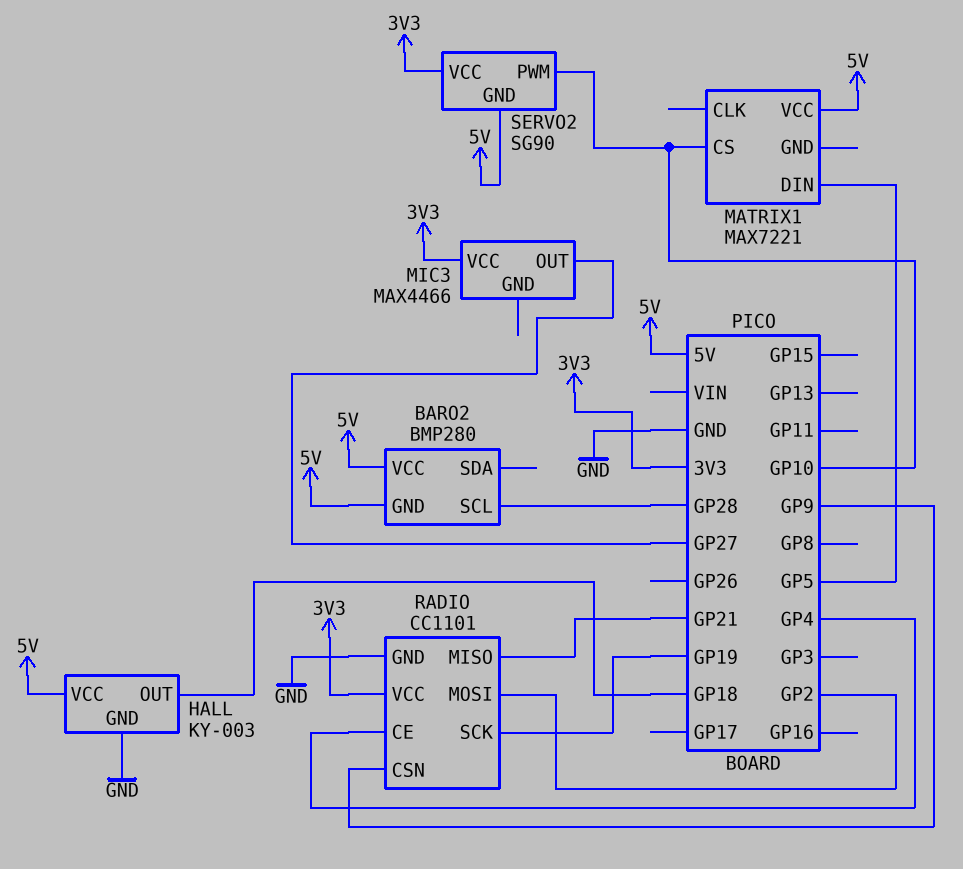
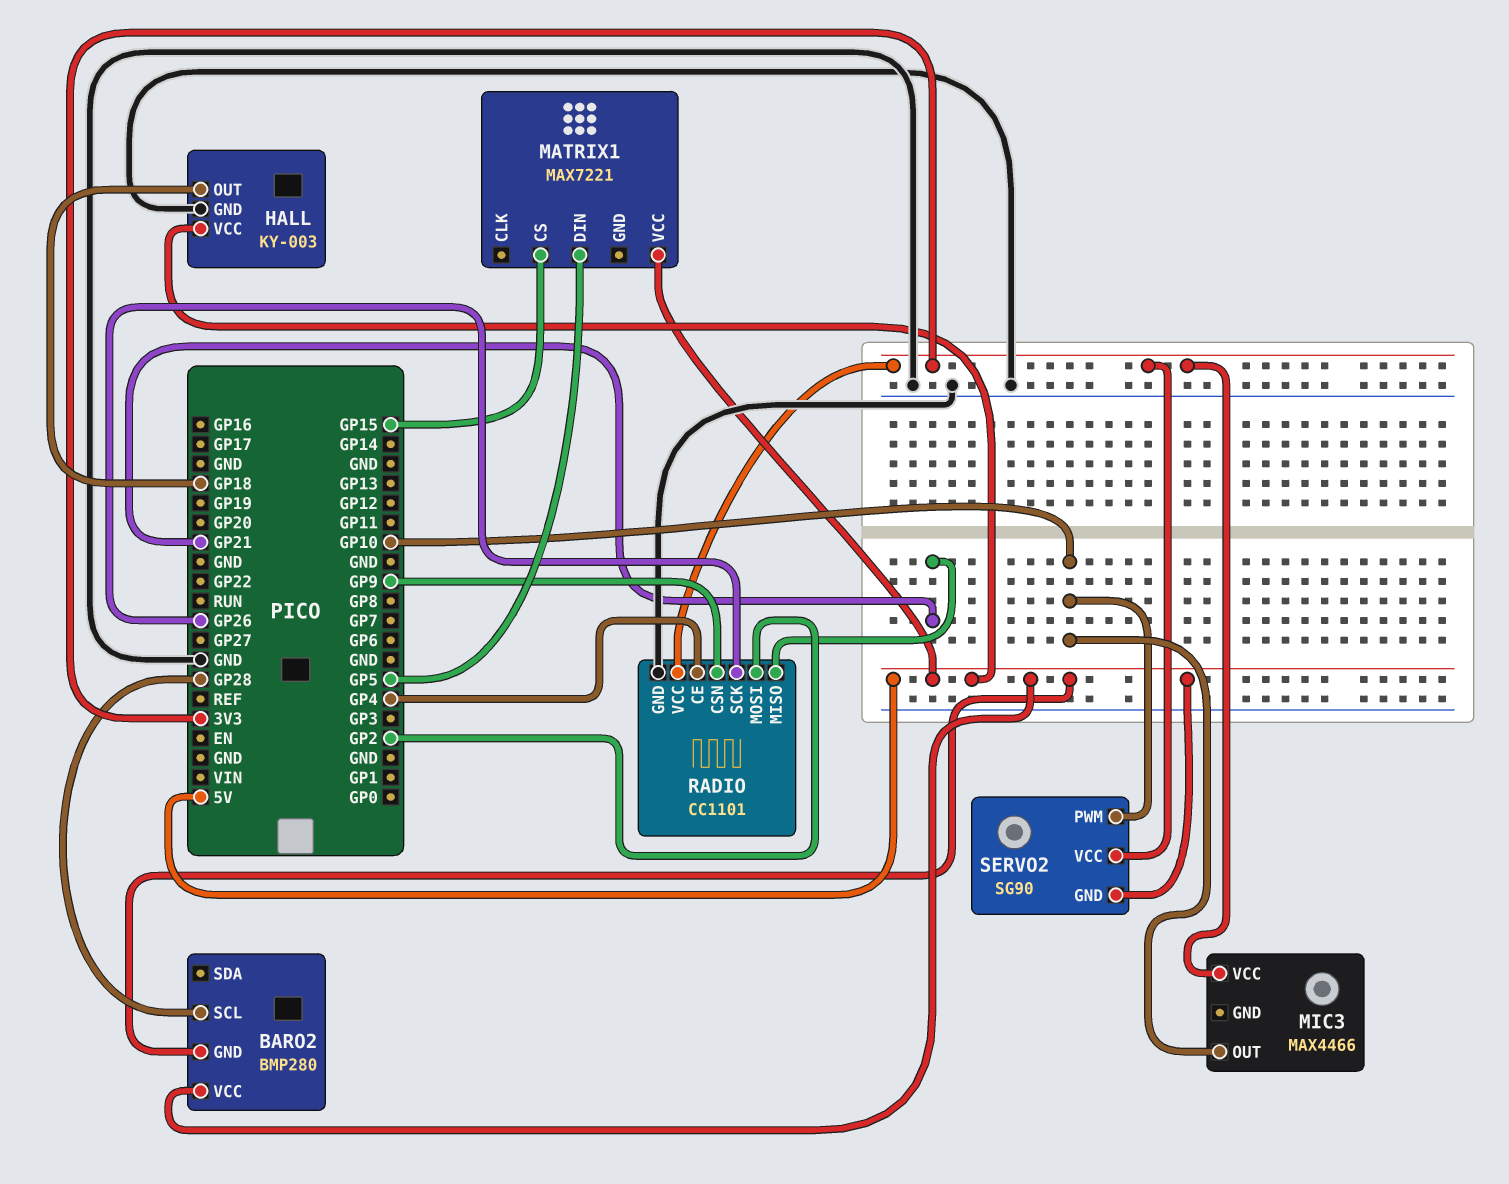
MATRIX1 pin CS: GP10 -> GP15
MIC3 pin OUT: GP27 -> GP10
RADIO pin SCK: GP19 -> GP26

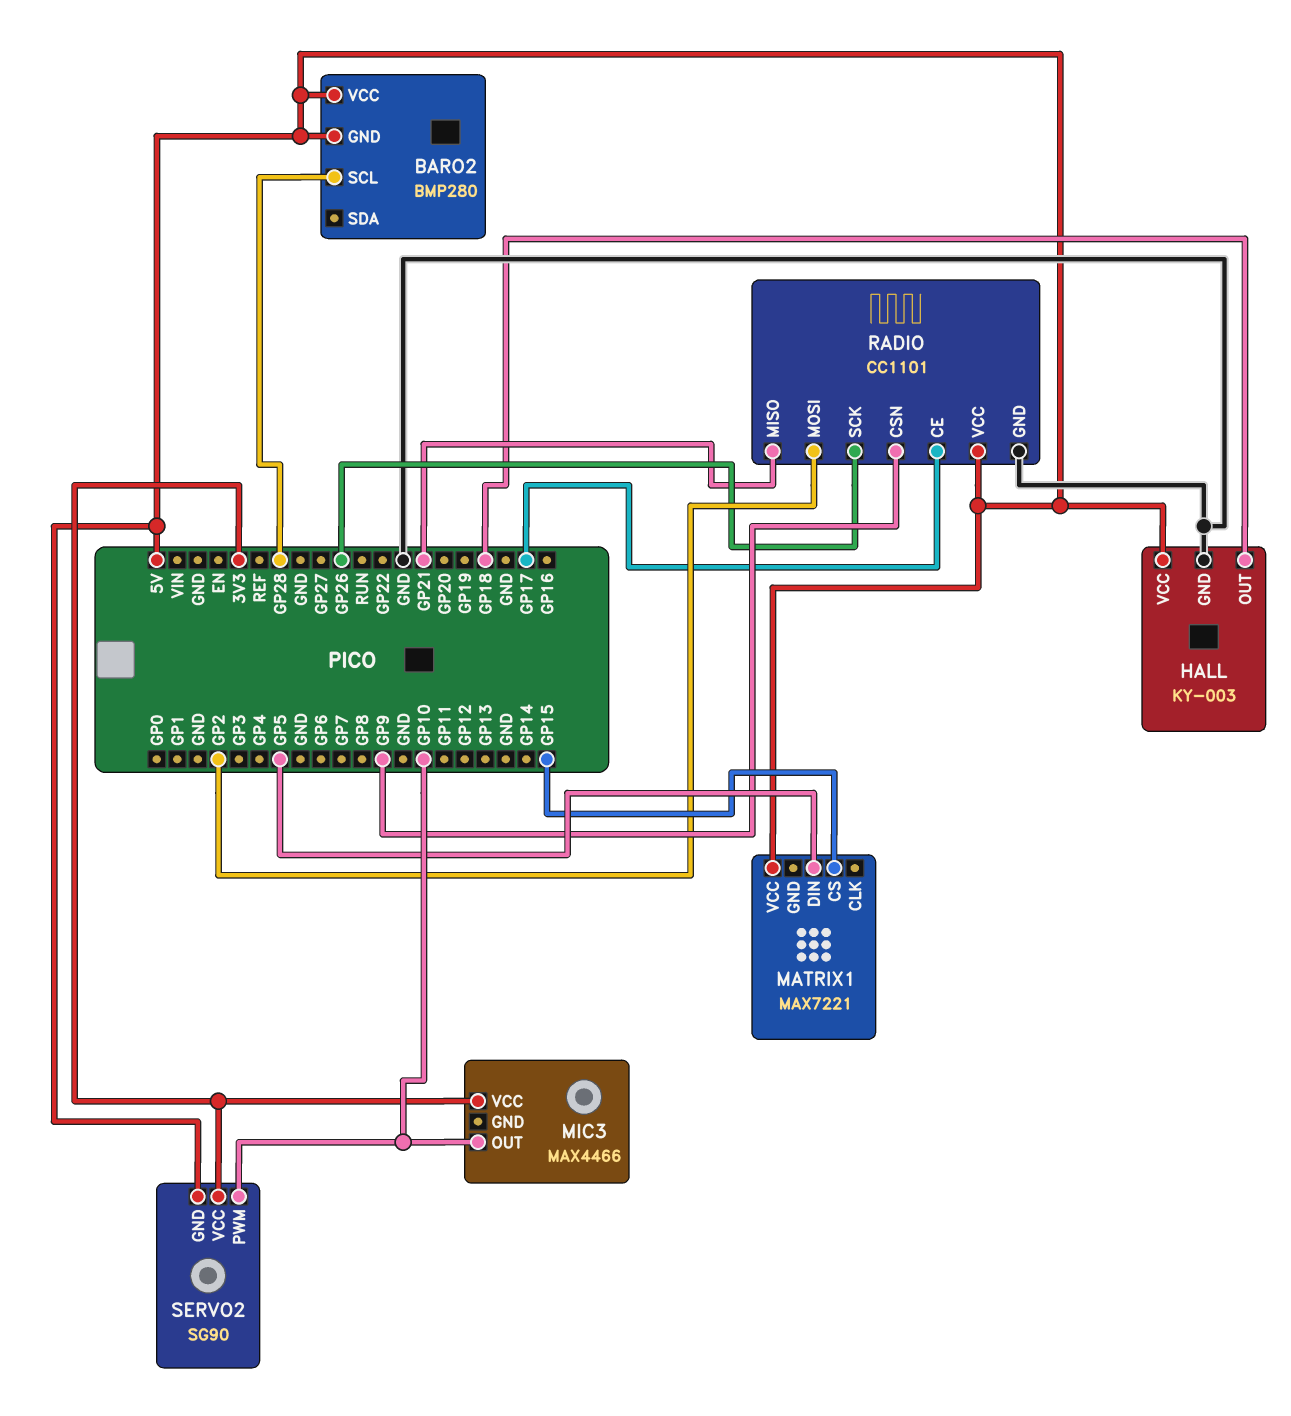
RADIO pin CE: GP4 -> GP17
RADIO pin VCC: 3V3 -> 5V

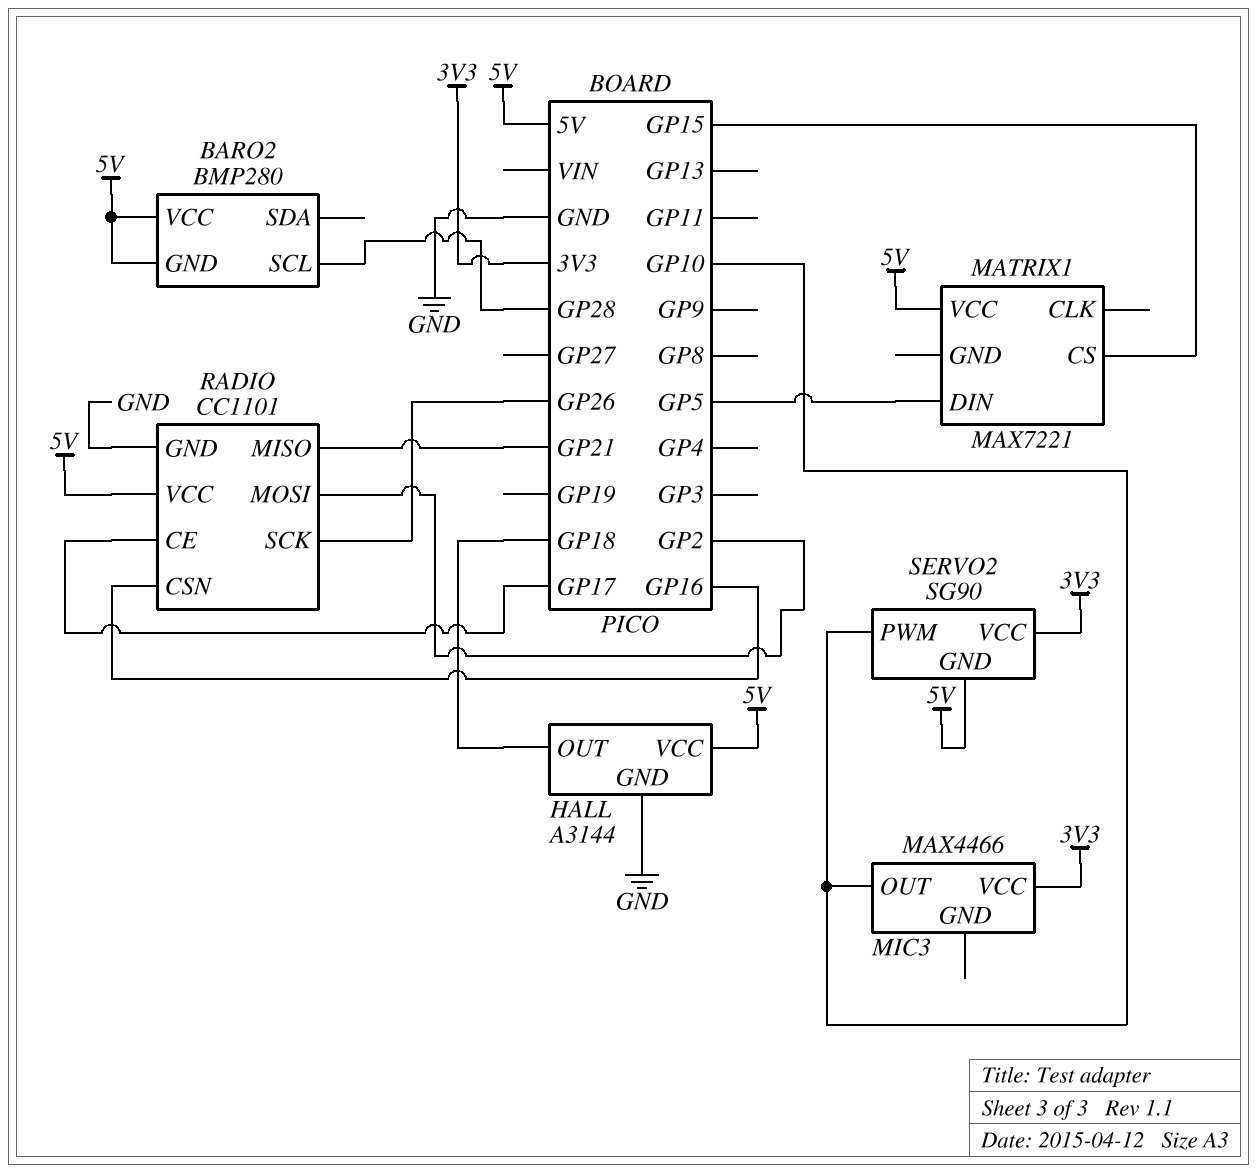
HALL: KY-003 -> A3144
RADIO pin CSN: GP9 -> GP16

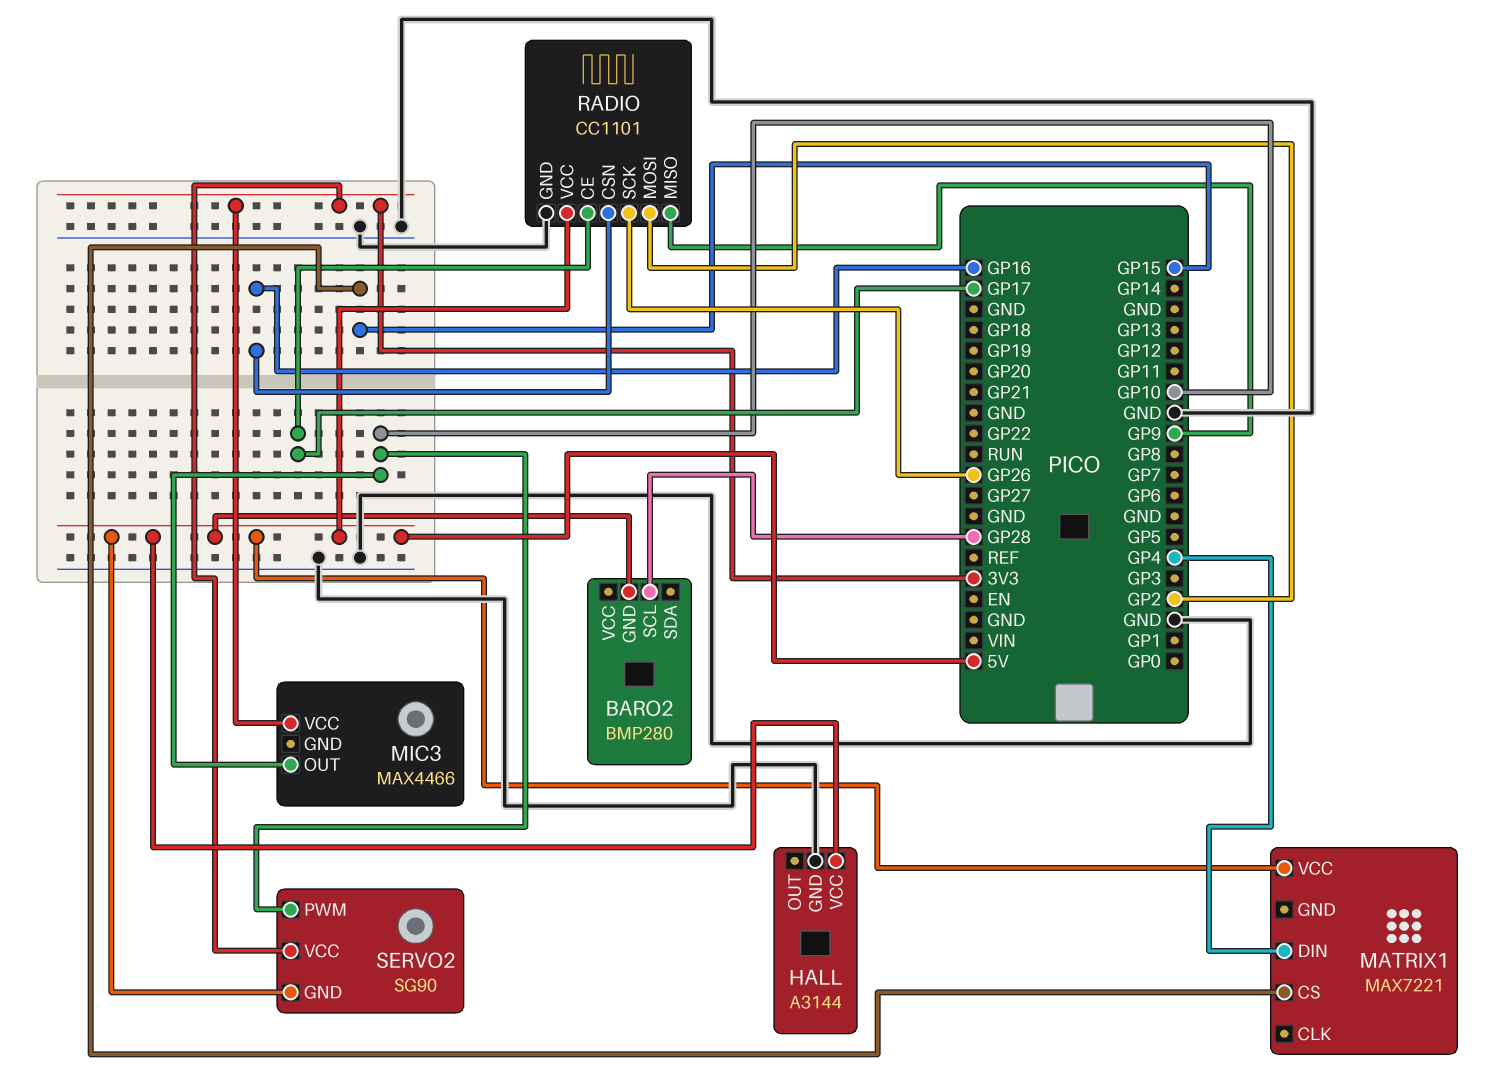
BARO2 pin VCC: 5V -> none
HALL pin OUT: GP18 -> none
MATRIX1 pin DIN: GP5 -> GP4
RADIO pin MISO: GP21 -> GP9

